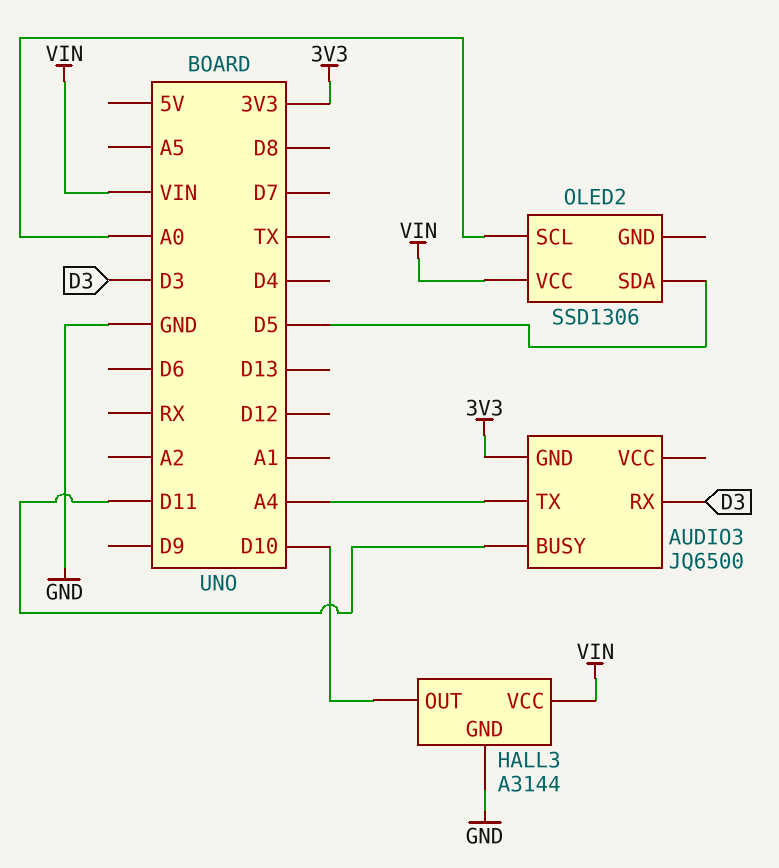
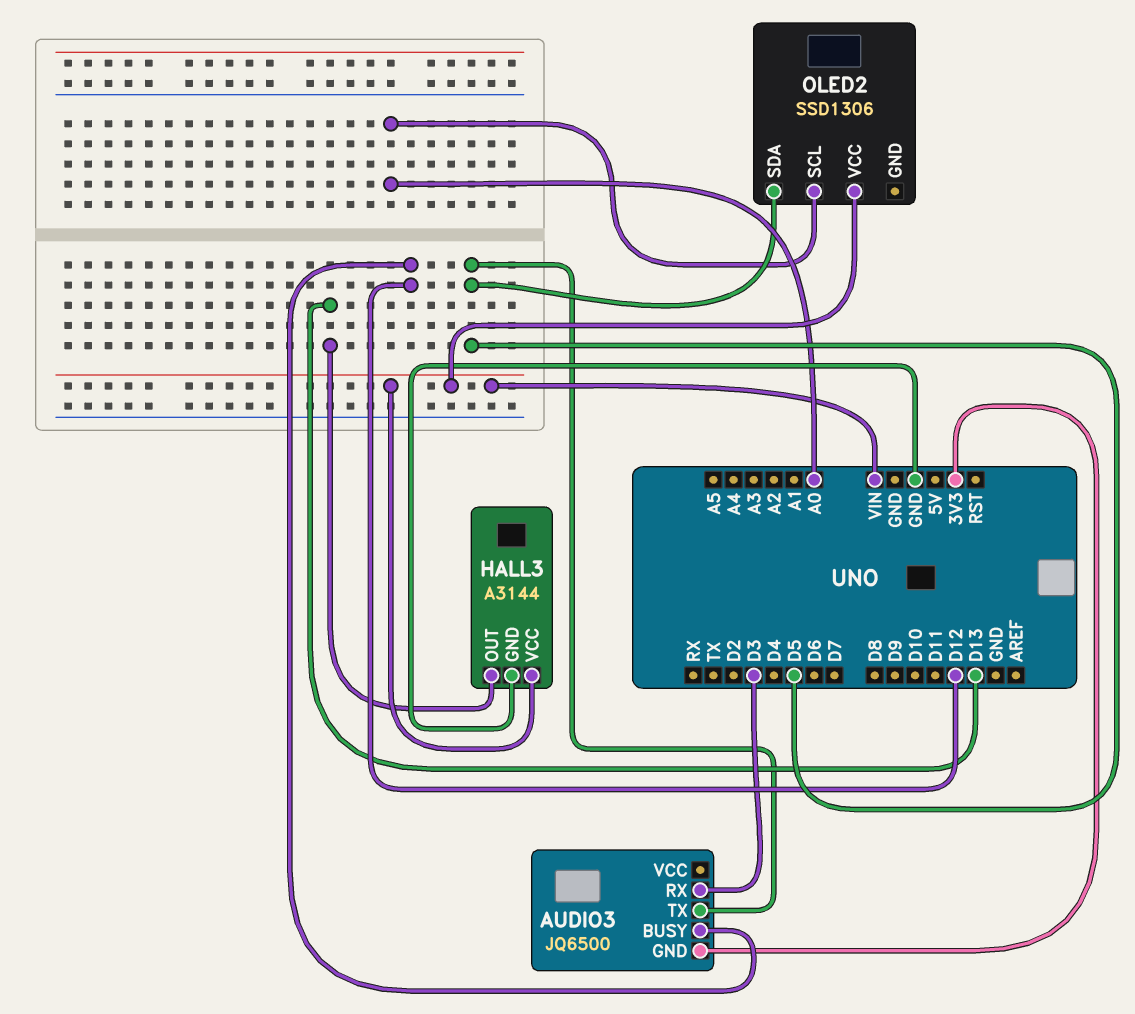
AUDIO3 pin BUSY: D11 -> D12
AUDIO3 pin TX: A4 -> D5
HALL3 pin OUT: D10 -> D13

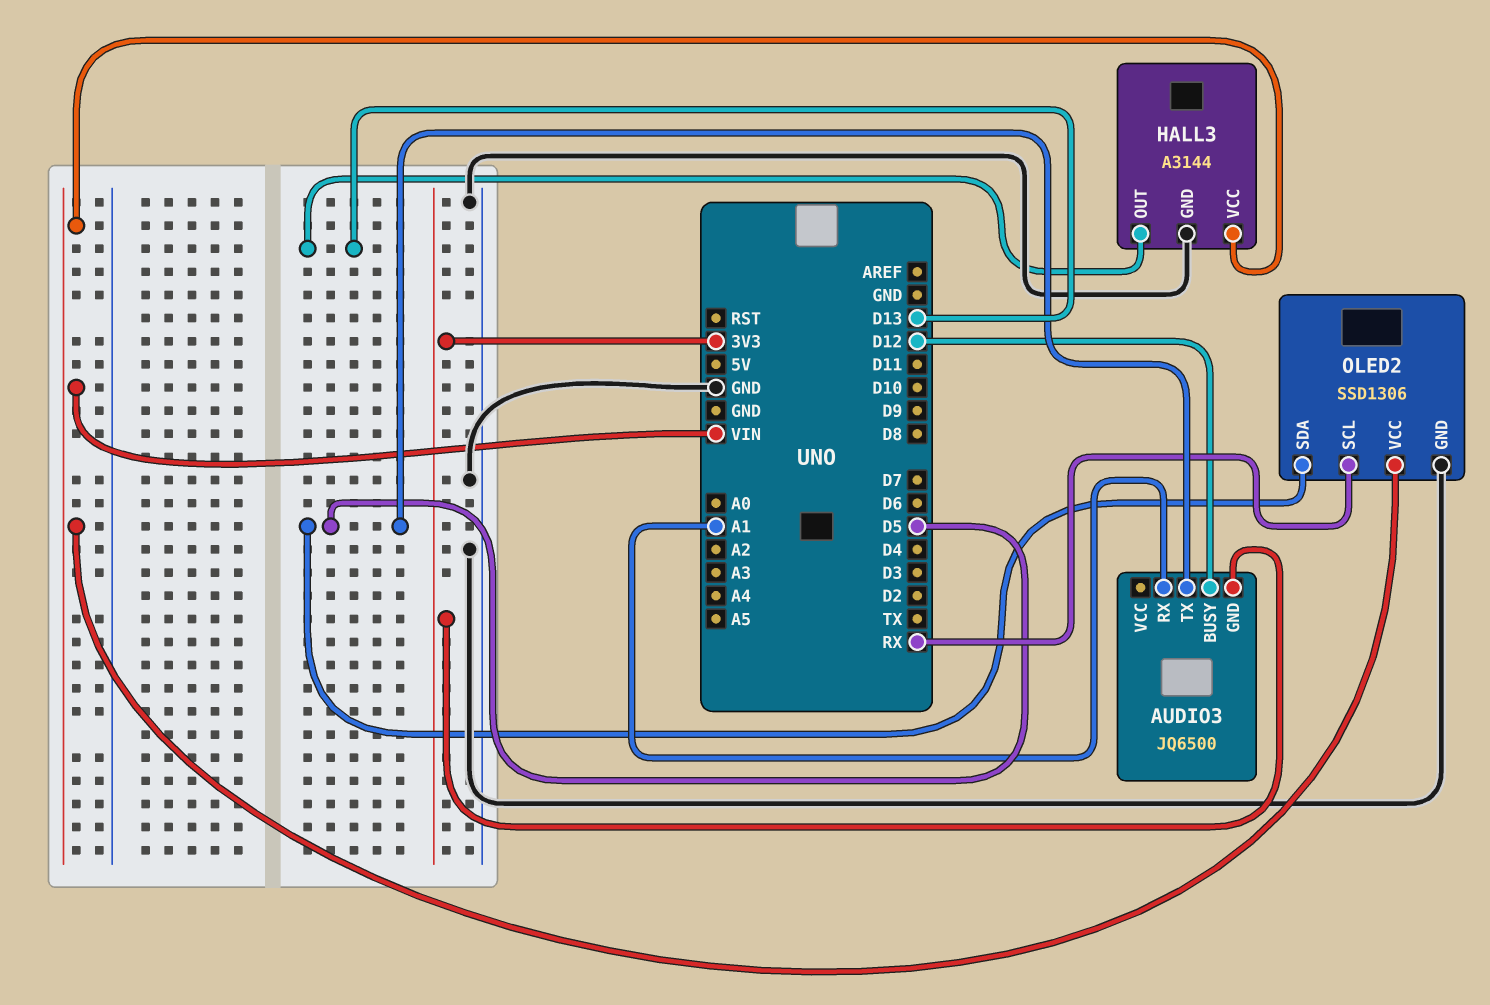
AUDIO3 pin RX: D3 -> A1
OLED2 pin GND: none -> GND
OLED2 pin SCL: A0 -> RX

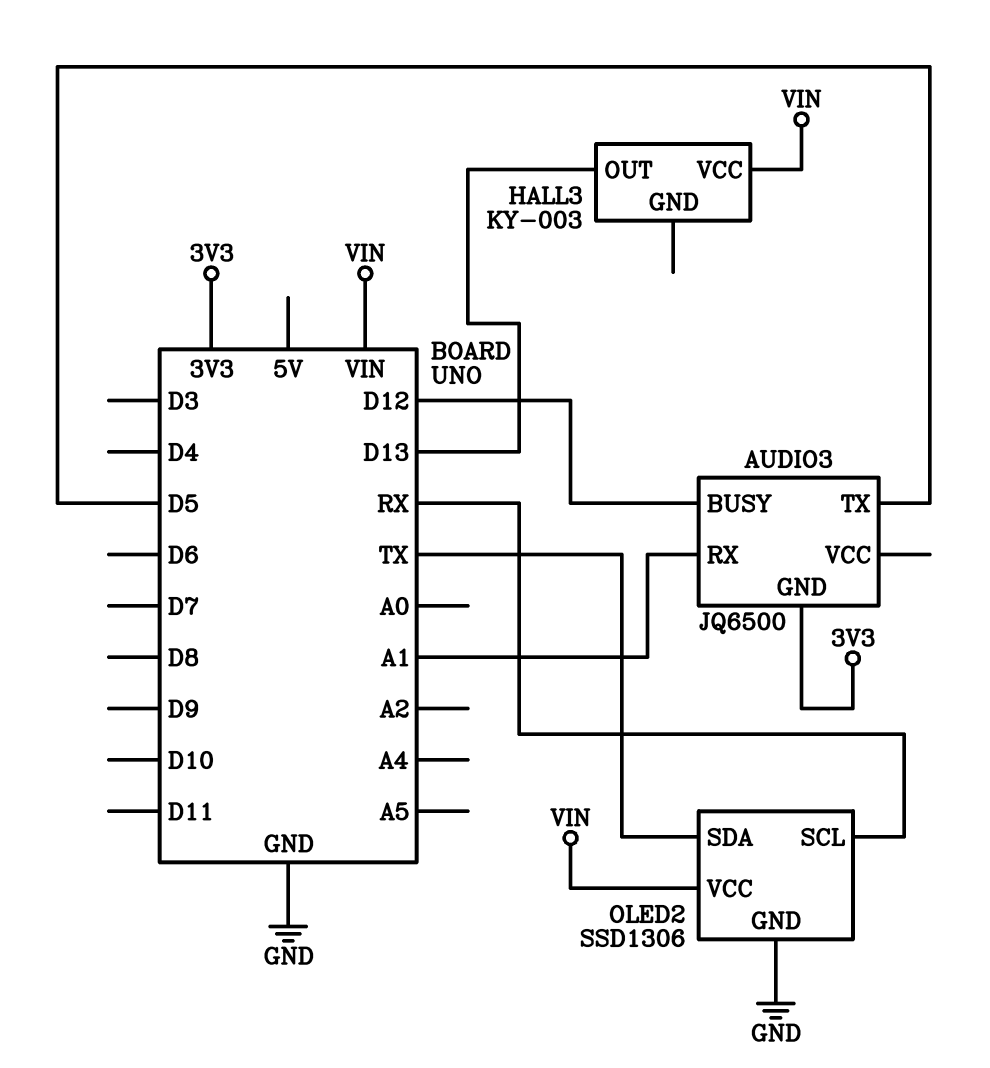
HALL3: A3144 -> KY-003
HALL3 pin GND: GND -> none
OLED2 pin SDA: D5 -> TX

